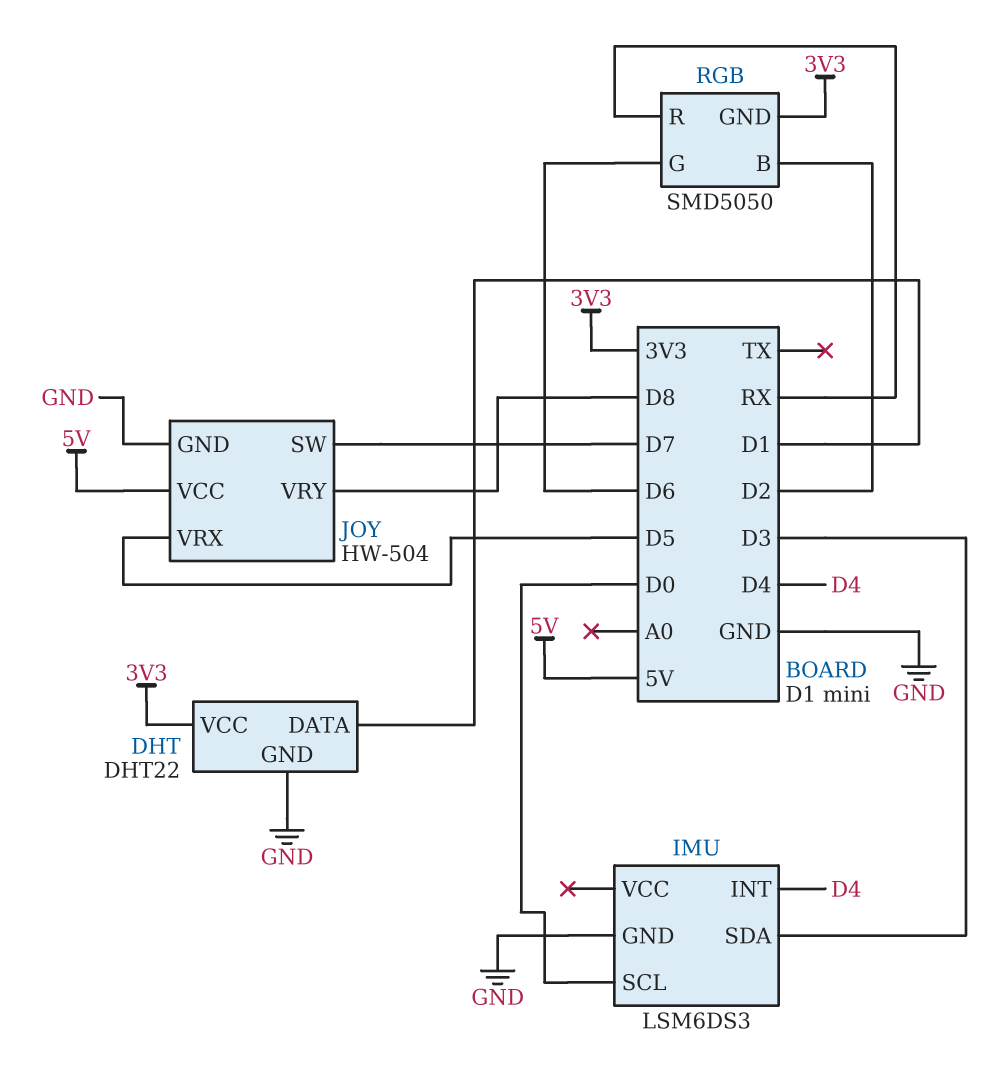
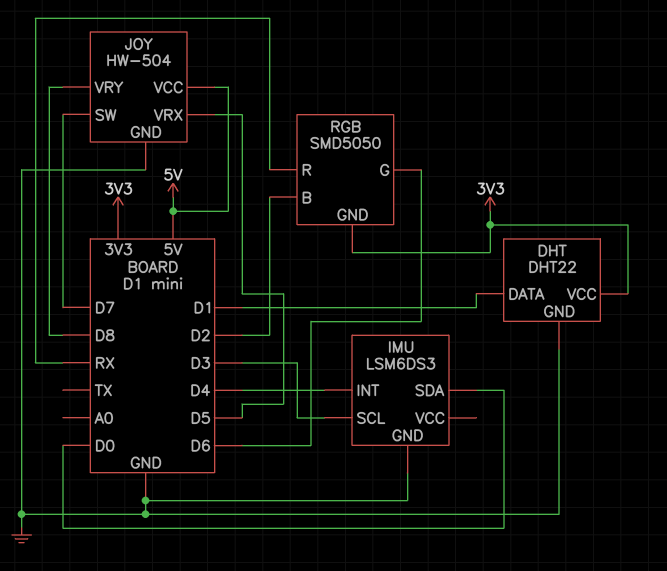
IMU pin SCL: D0 -> D3
IMU pin SDA: D3 -> D0

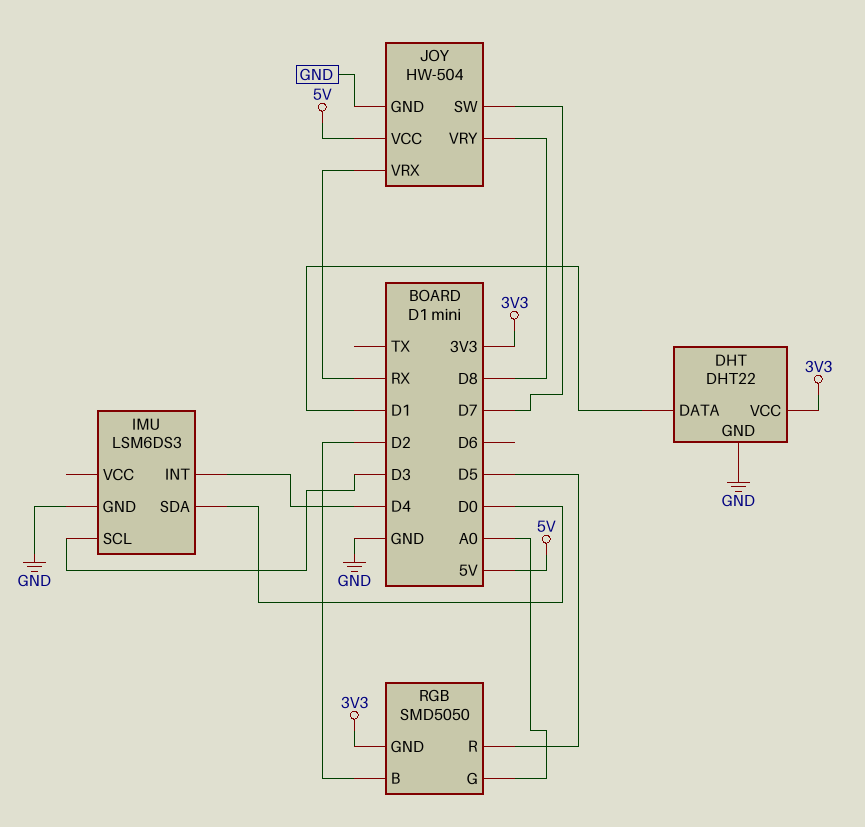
JOY pin VRX: D5 -> RX
RGB pin G: D6 -> A0
RGB pin R: RX -> D5

